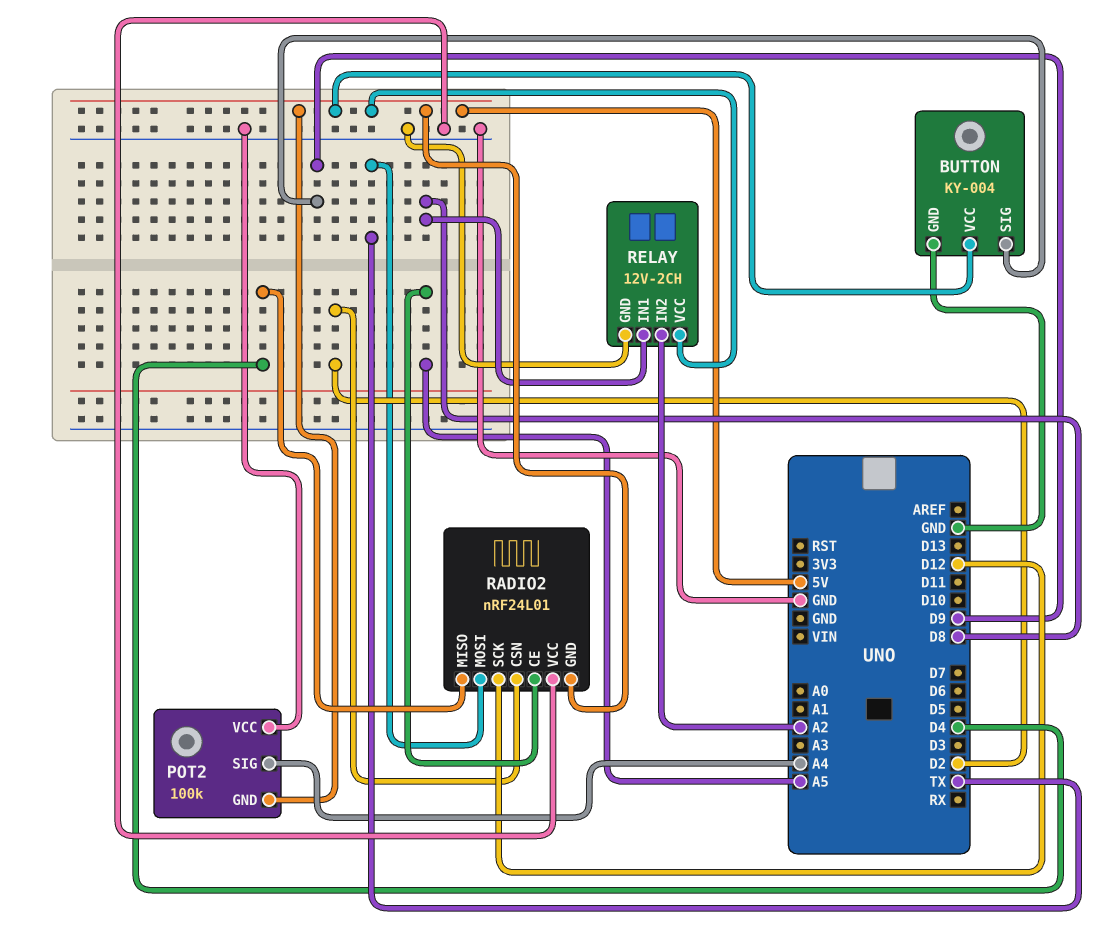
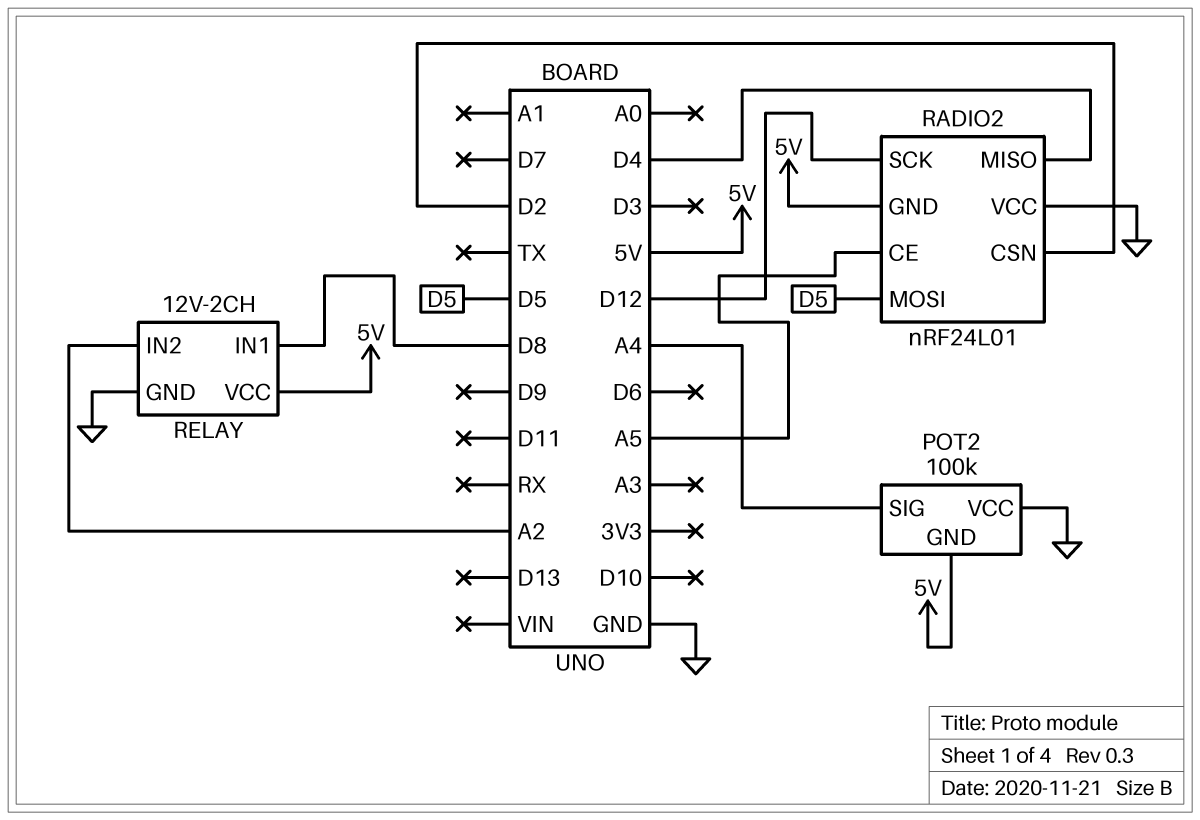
BUTTON: KY-004 -> none
BUTTON pin GND: GND -> none
BUTTON pin SIG: D9 -> none
BUTTON pin VCC: 5V -> none
RADIO2 pin MOSI: TX -> D5

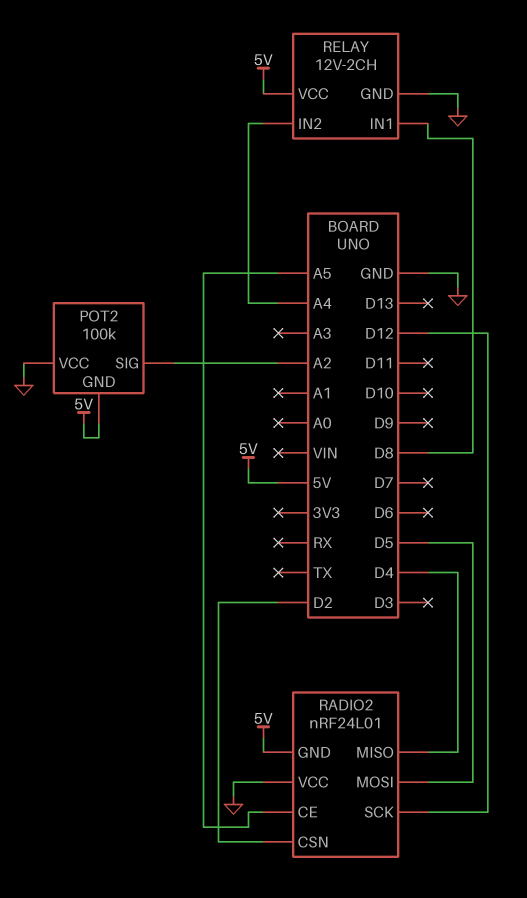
POT2 pin SIG: A4 -> A2
RELAY pin IN2: A2 -> A4

